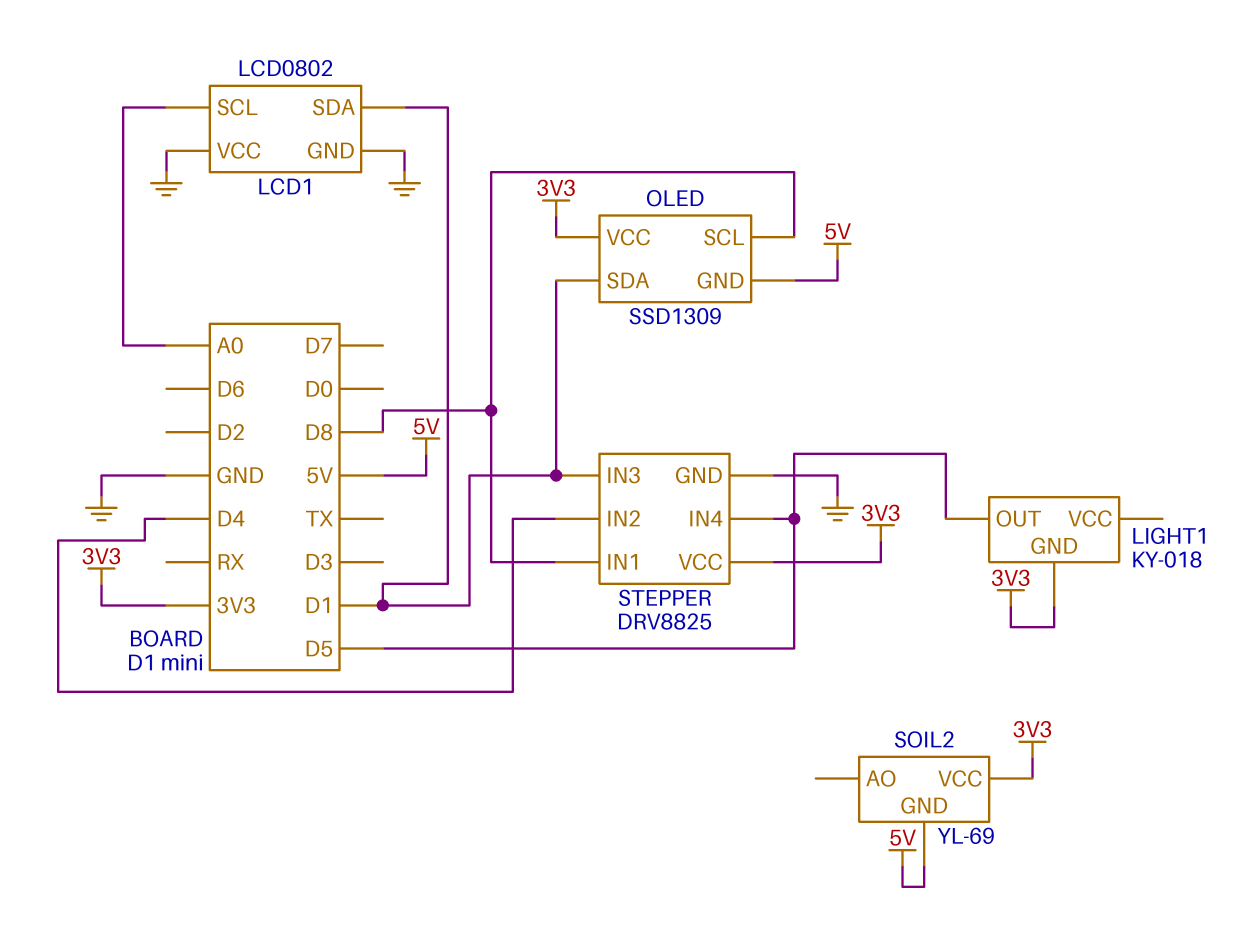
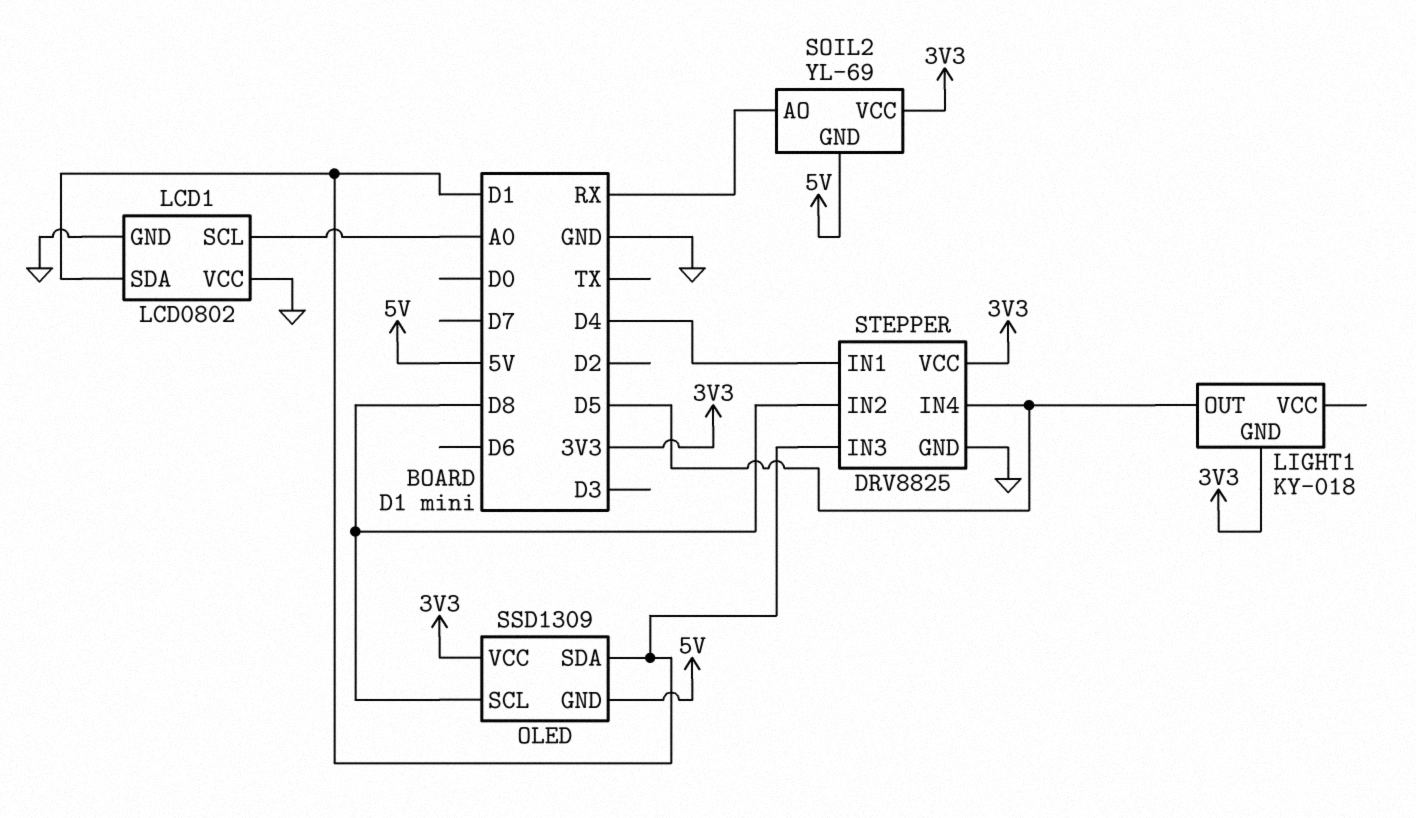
SOIL2 pin AO: none -> RX
STEPPER pin IN1: D8 -> D4
STEPPER pin IN2: D4 -> D8

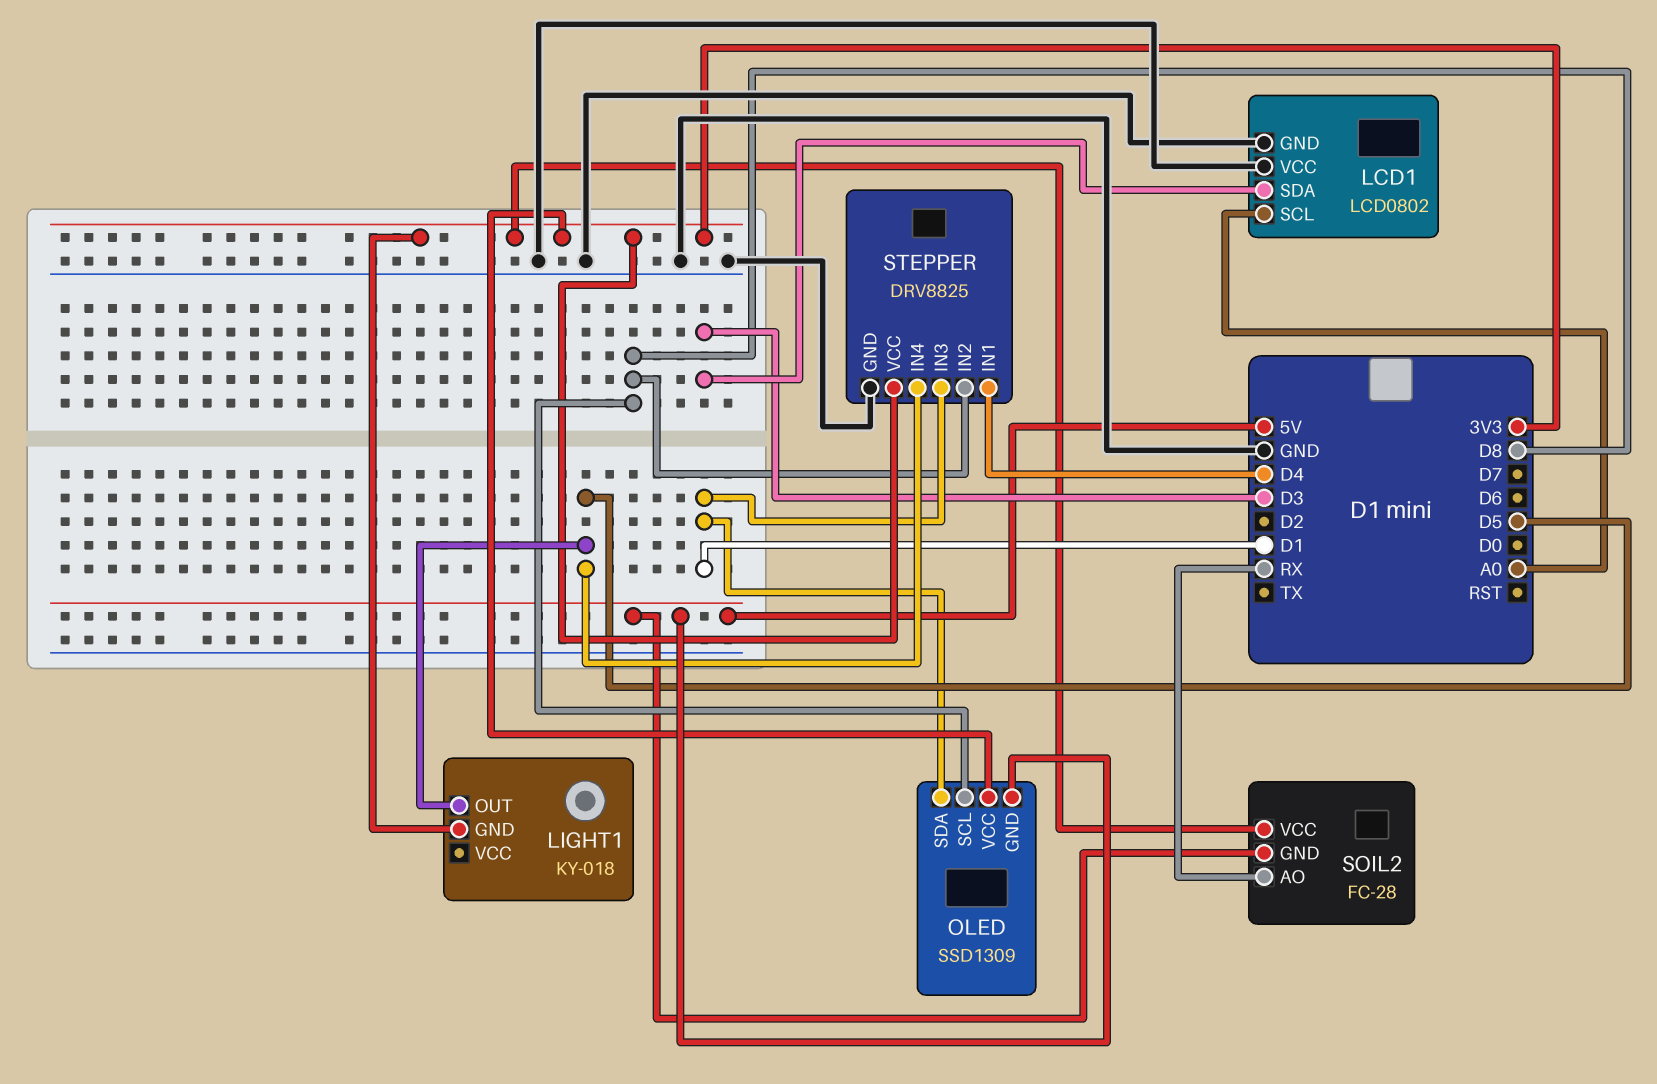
LCD1 pin SDA: D1 -> D3
SOIL2: YL-69 -> FC-28

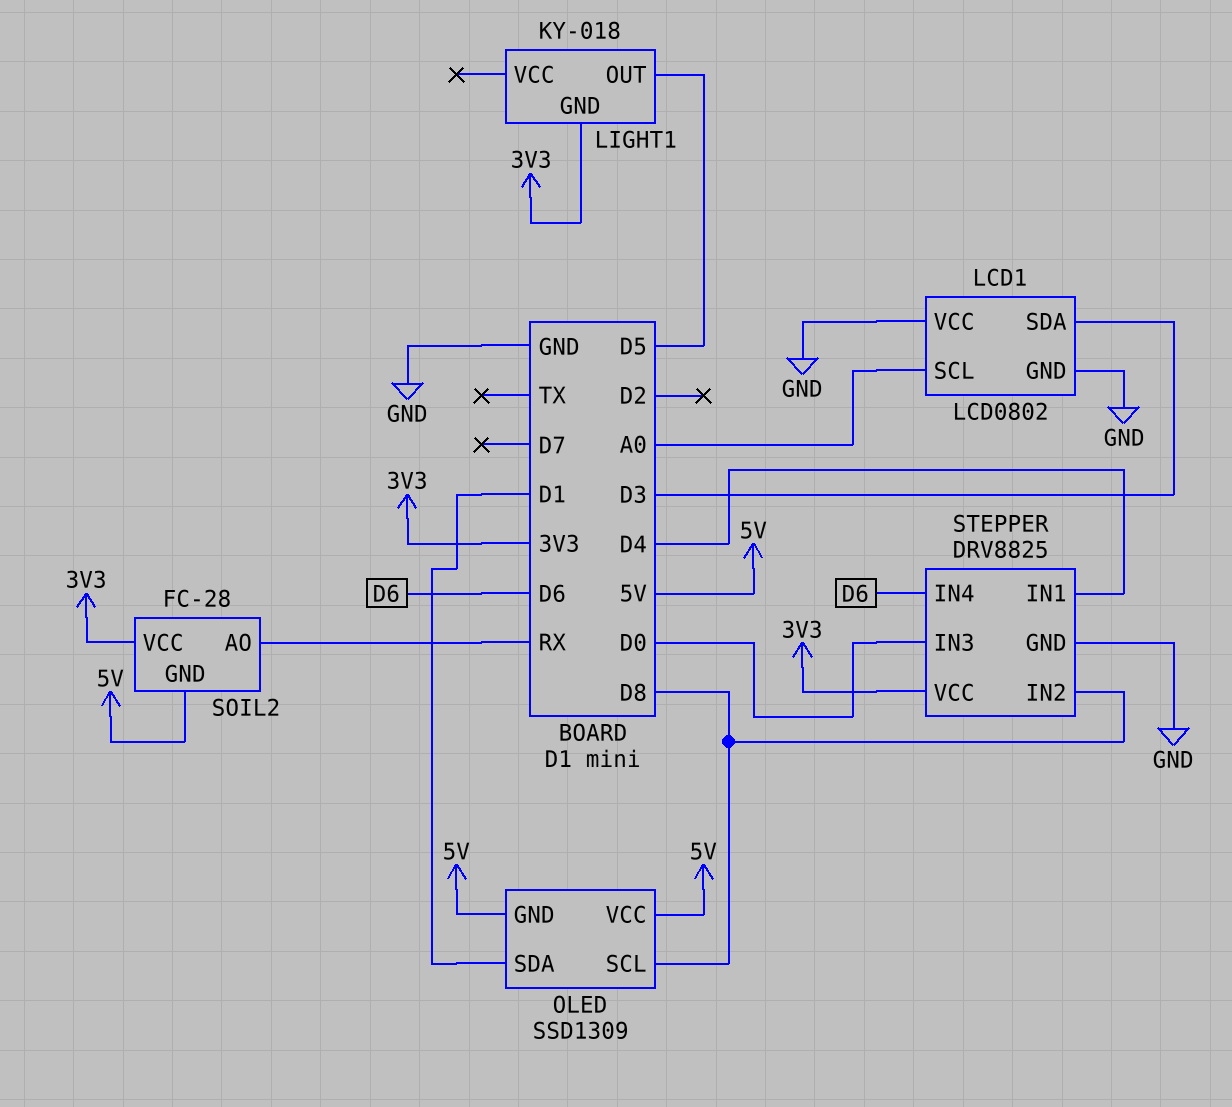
OLED pin VCC: 3V3 -> 5V
STEPPER pin IN3: D1 -> D0
STEPPER pin IN4: D5 -> D6

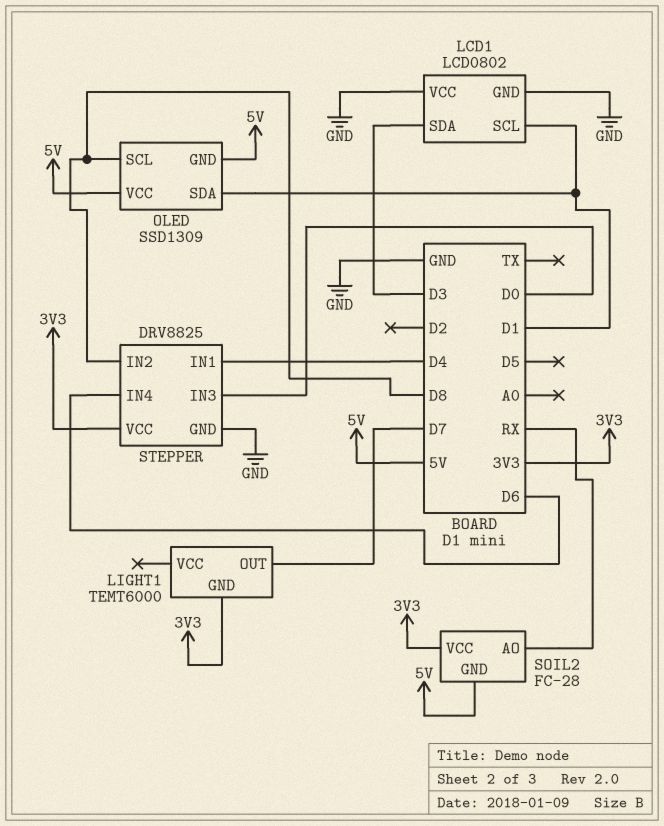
LCD1 pin SCL: A0 -> D1
LIGHT1: KY-018 -> TEMT6000
LIGHT1 pin OUT: D5 -> D7

